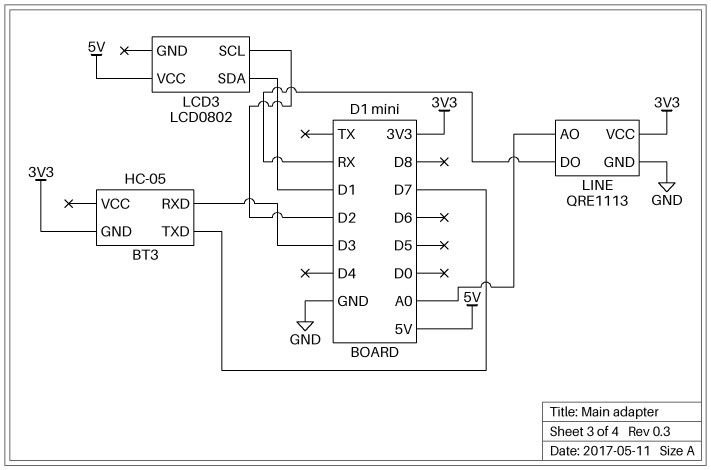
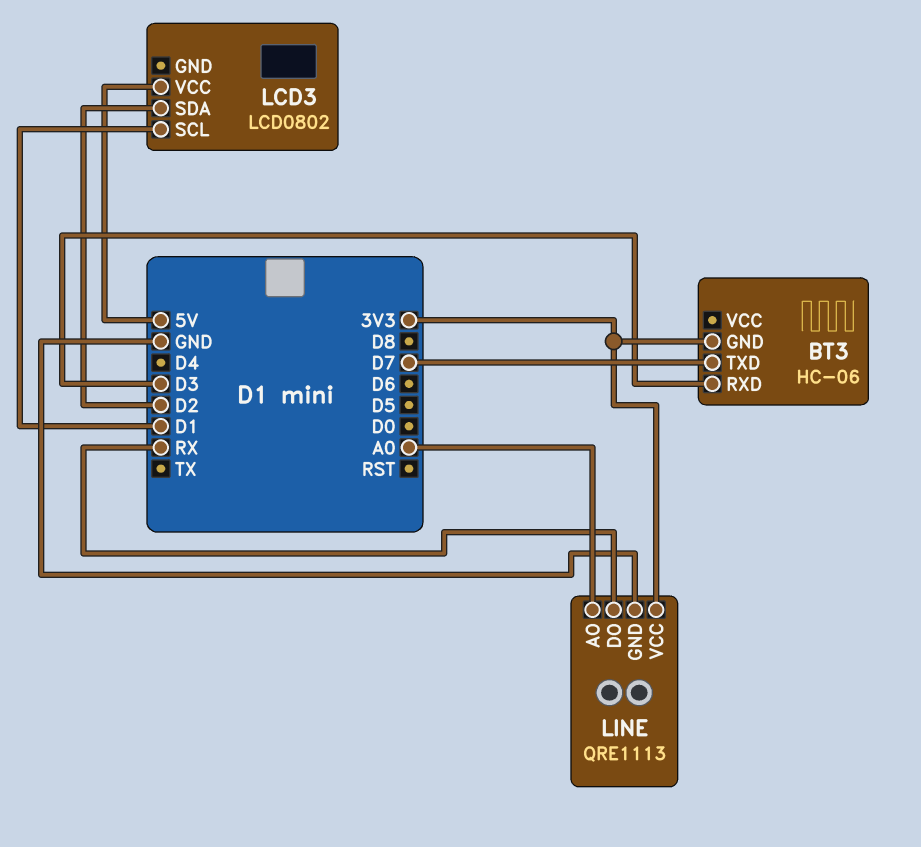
BT3: HC-05 -> HC-06
LCD3 pin SCL: D2 -> D1
LCD3 pin SDA: D1 -> D2

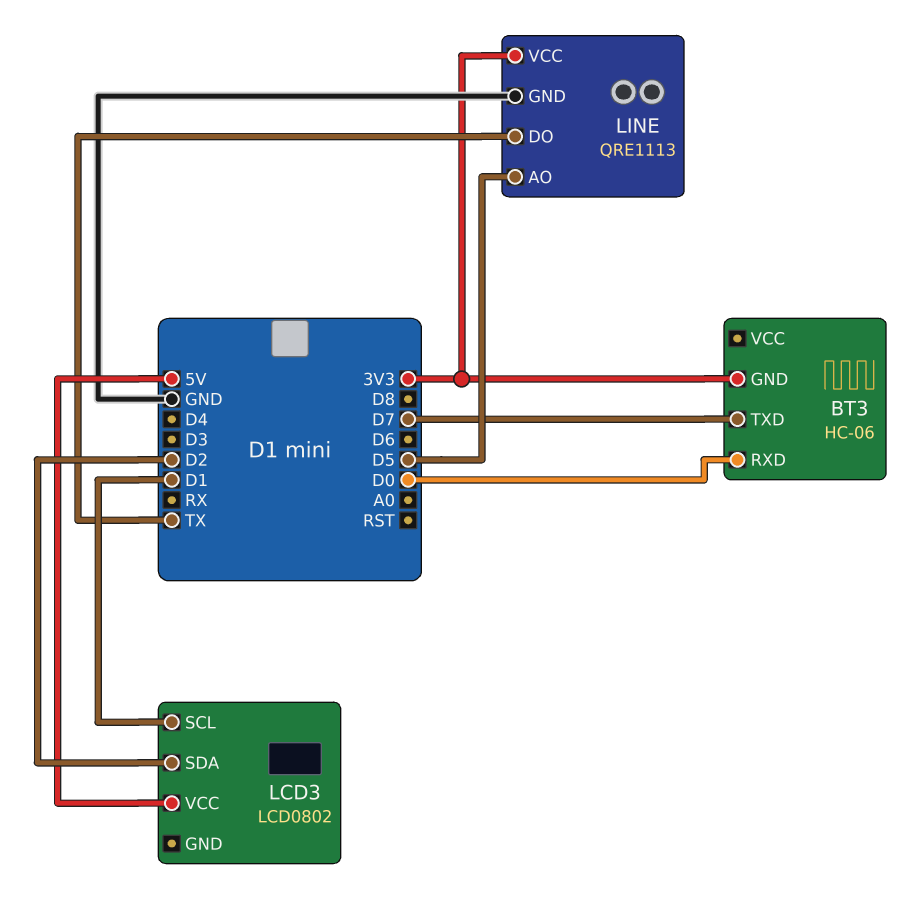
BT3 pin RXD: D3 -> D0
LINE pin AO: A0 -> D5
LINE pin DO: RX -> TX

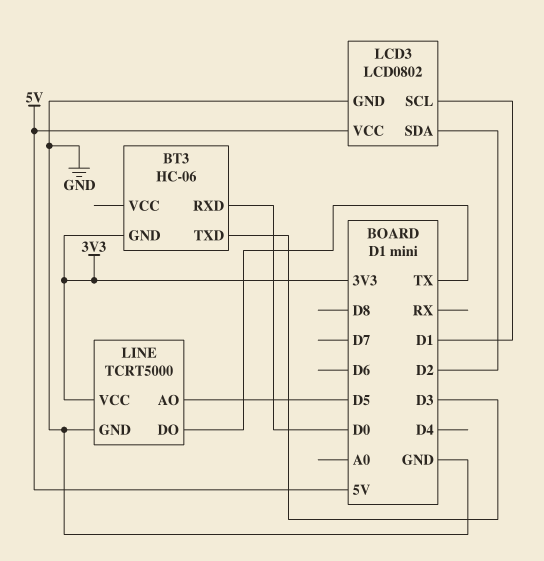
BT3 pin TXD: D7 -> D3
LCD3 pin GND: none -> GND
LINE: QRE1113 -> TCRT5000

